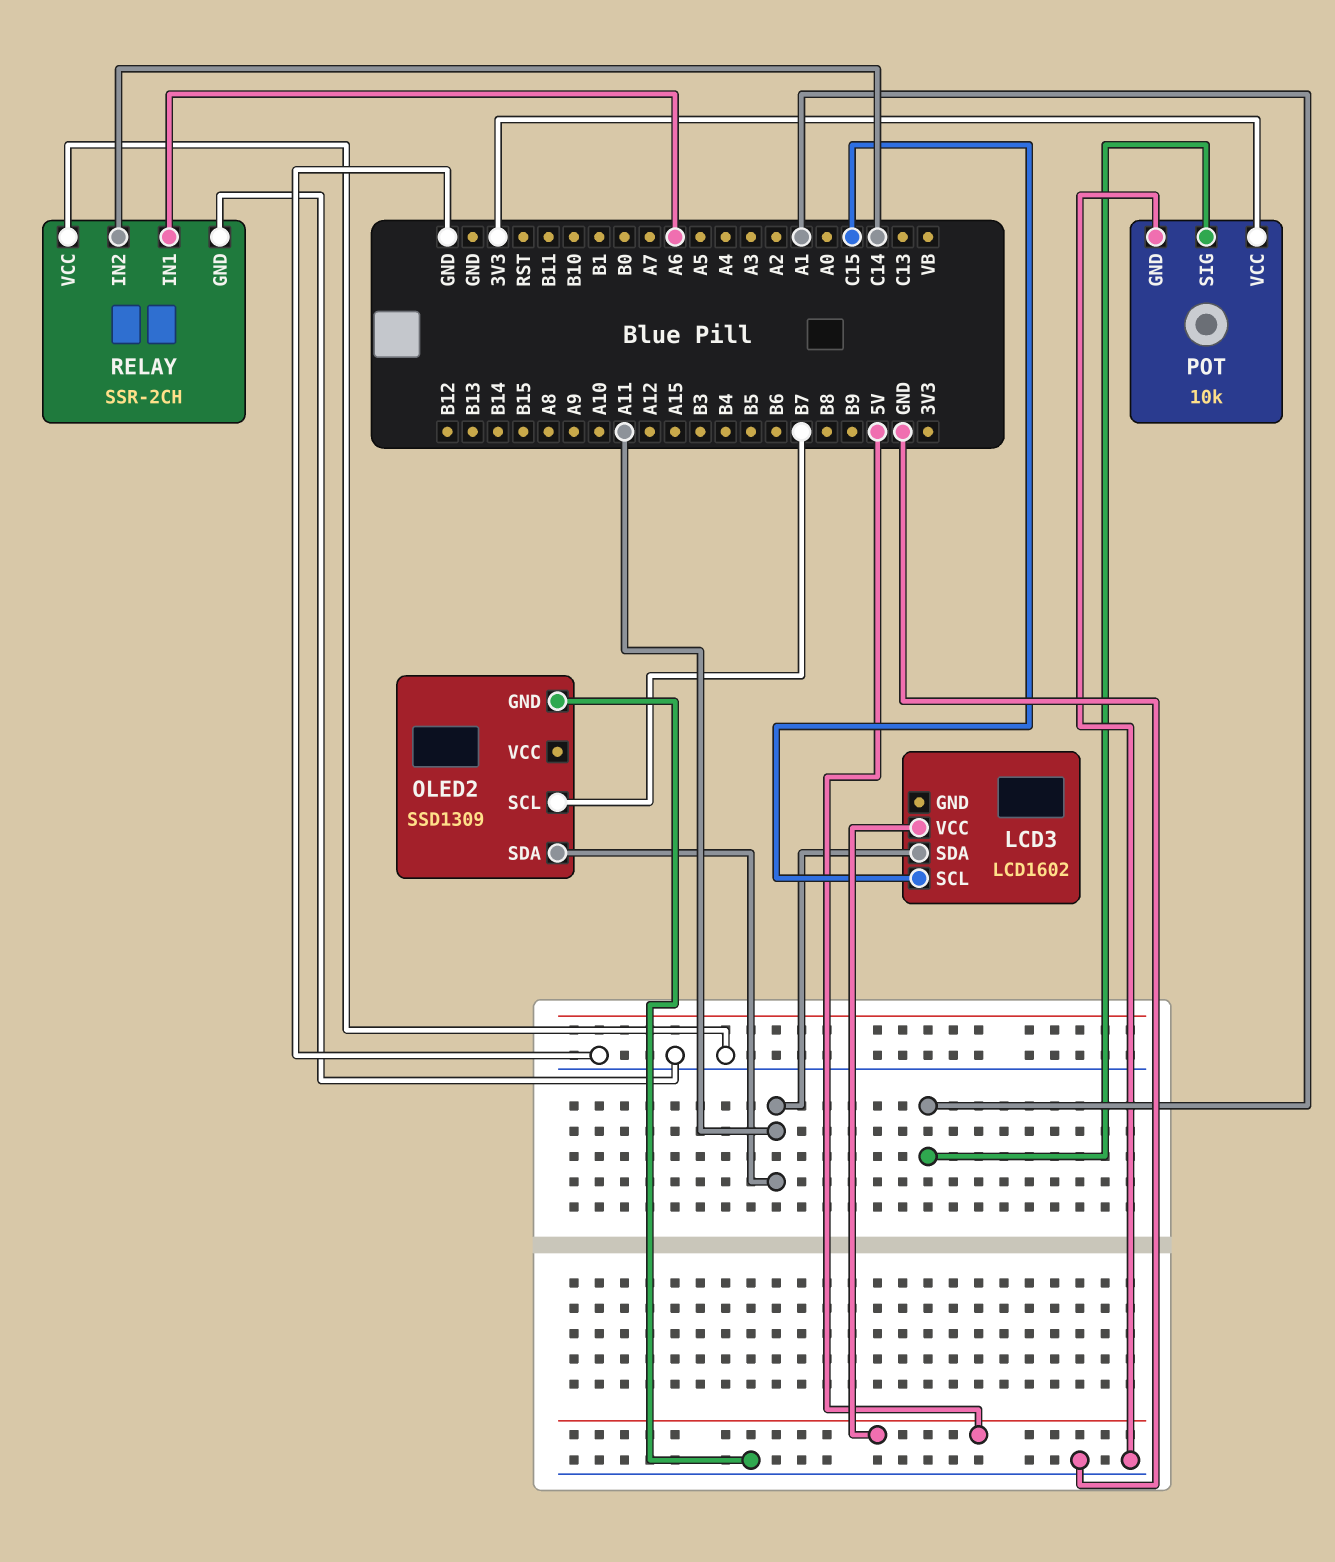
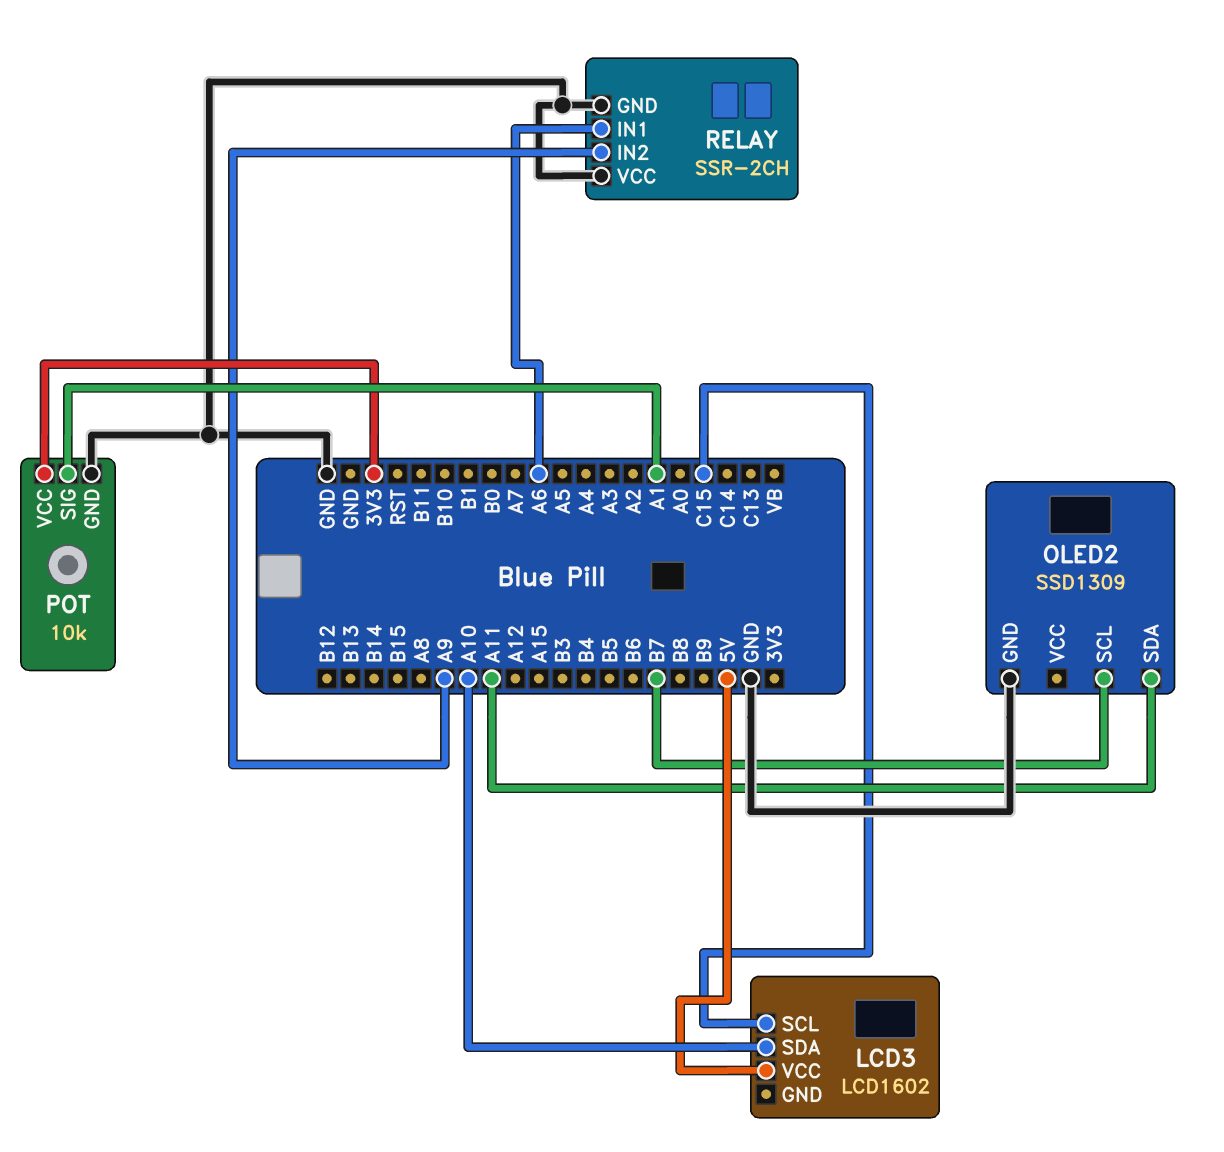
LCD3 pin SDA: A11 -> A10
RELAY pin IN2: C14 -> A9

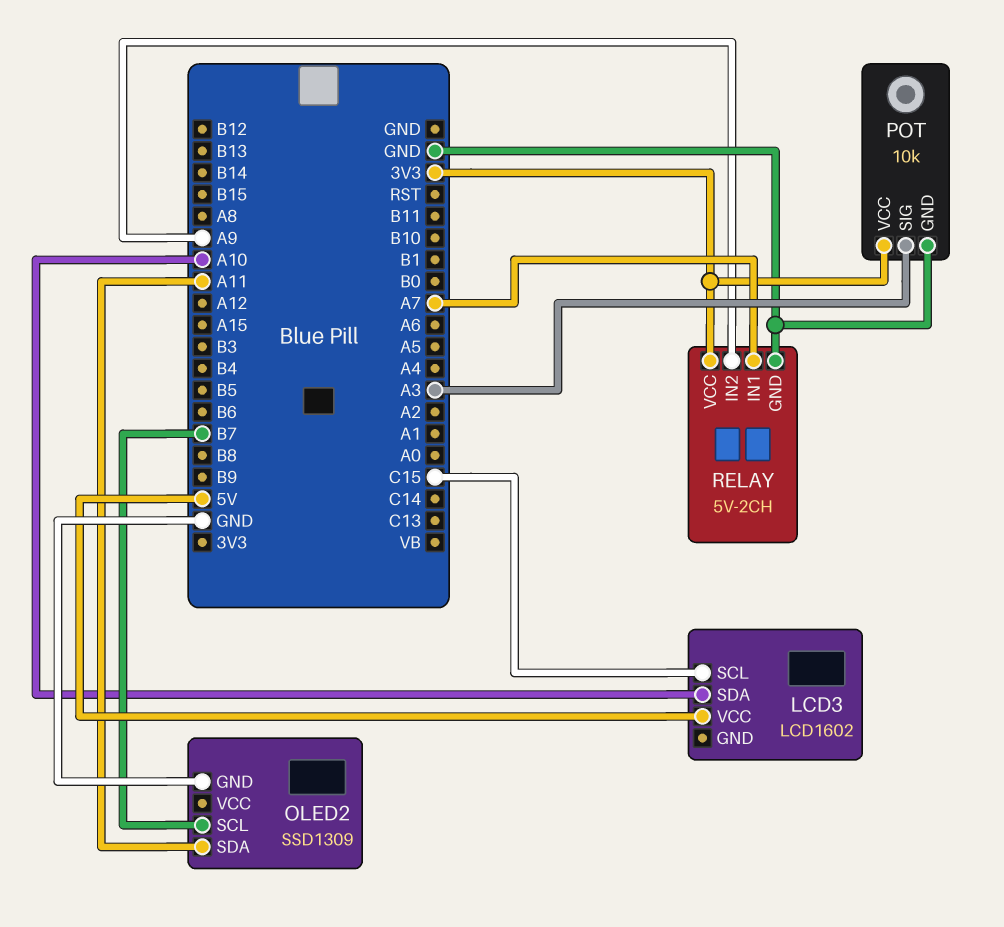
POT pin SIG: A1 -> A3
RELAY: SSR-2CH -> 5V-2CH
RELAY pin IN1: A6 -> A7
RELAY pin VCC: GND -> 3V3

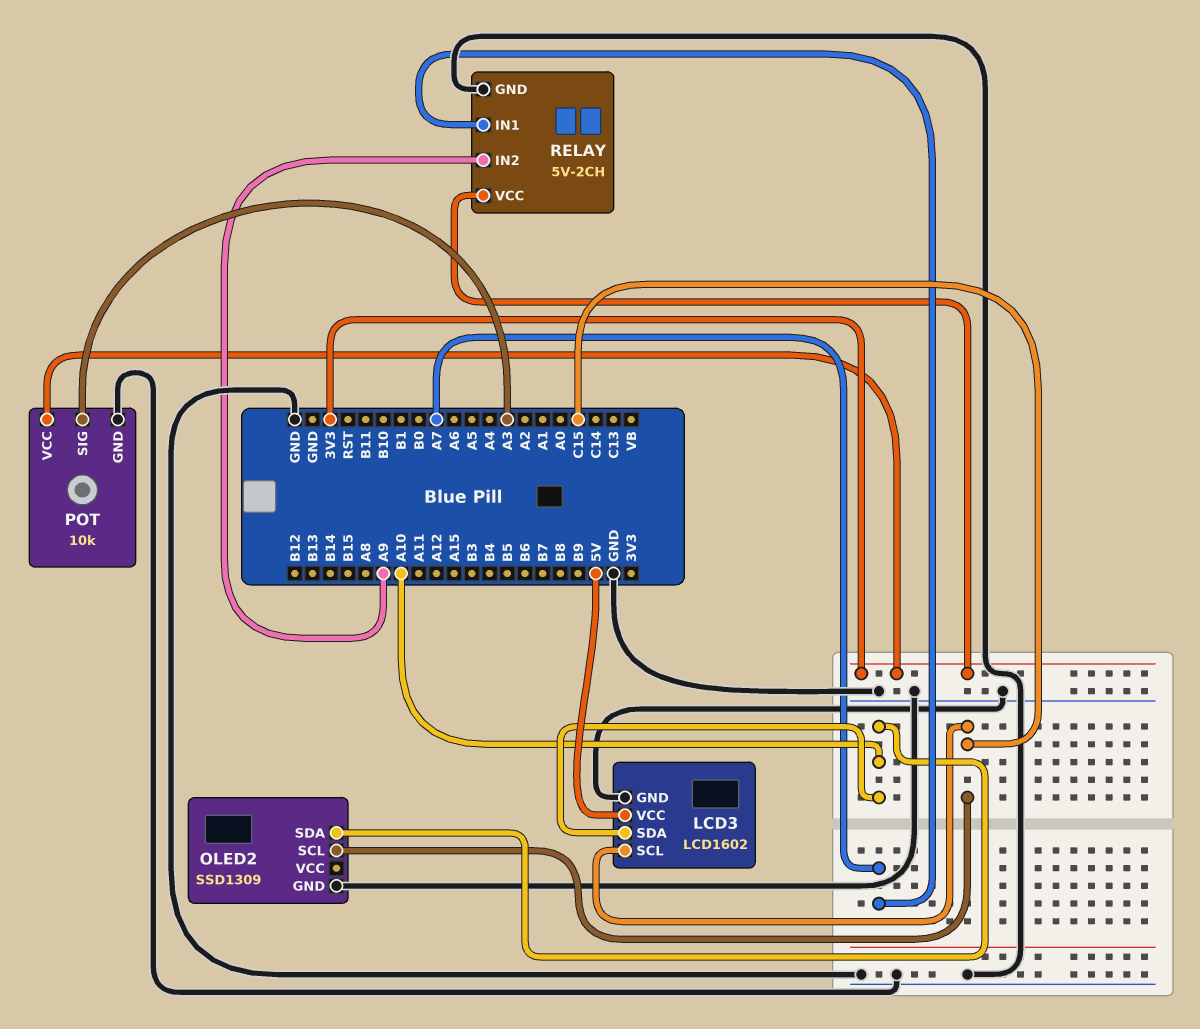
LCD3 pin GND: none -> GND
OLED2 pin SCL: B7 -> C15
OLED2 pin SDA: A11 -> A10

